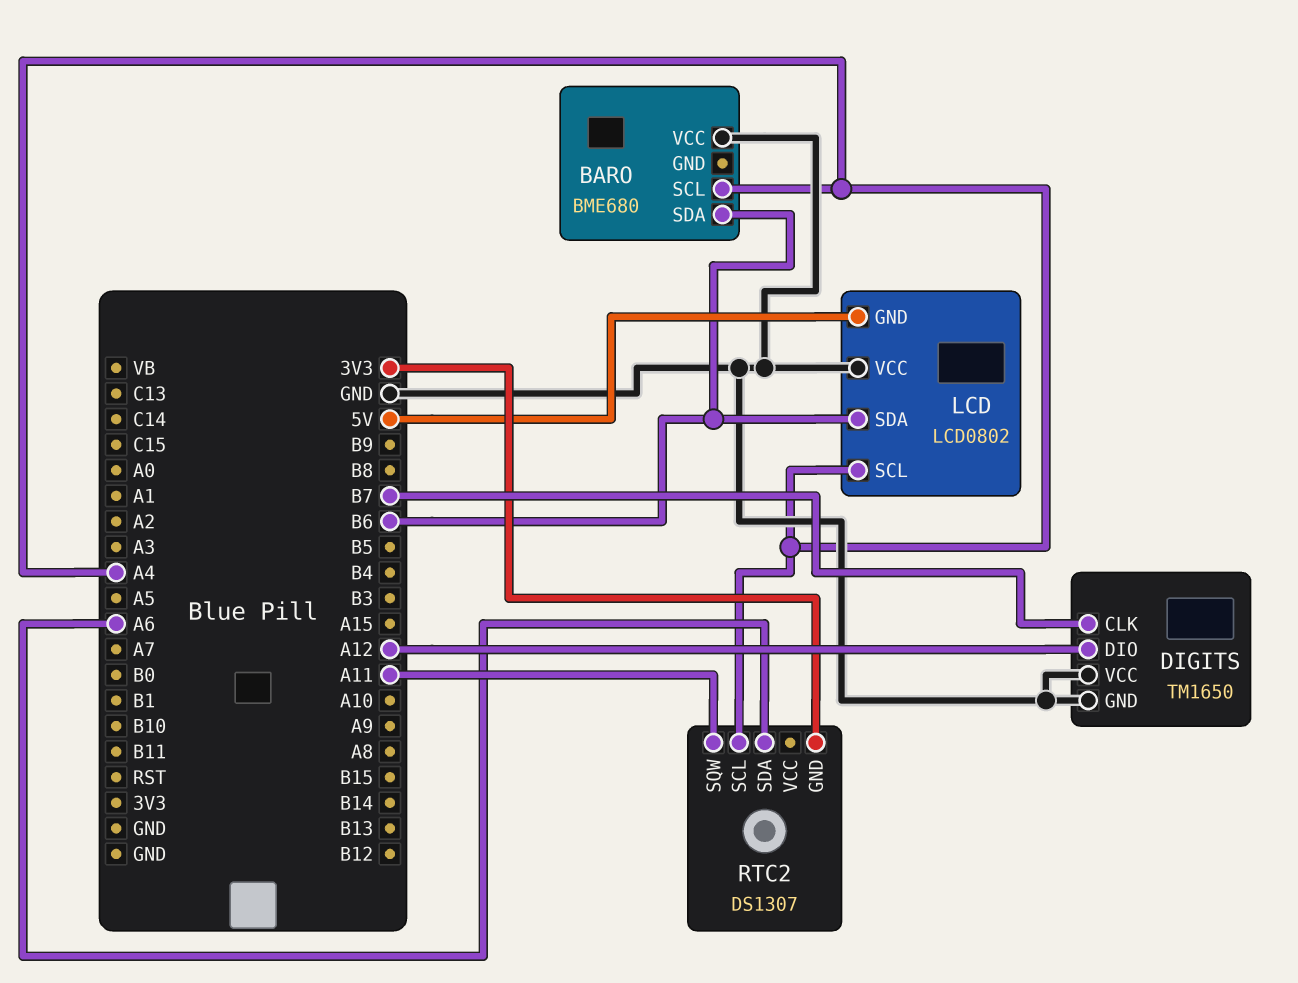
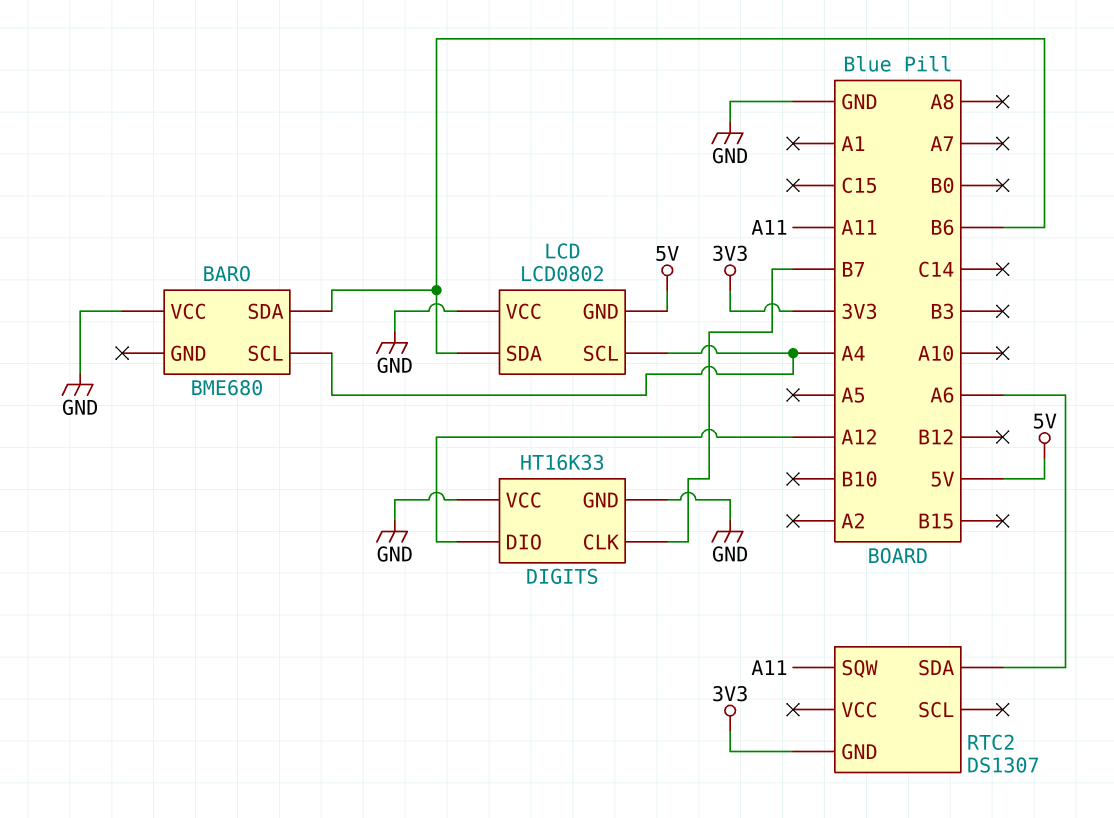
DIGITS: TM1650 -> HT16K33
RTC2 pin SCL: A4 -> none

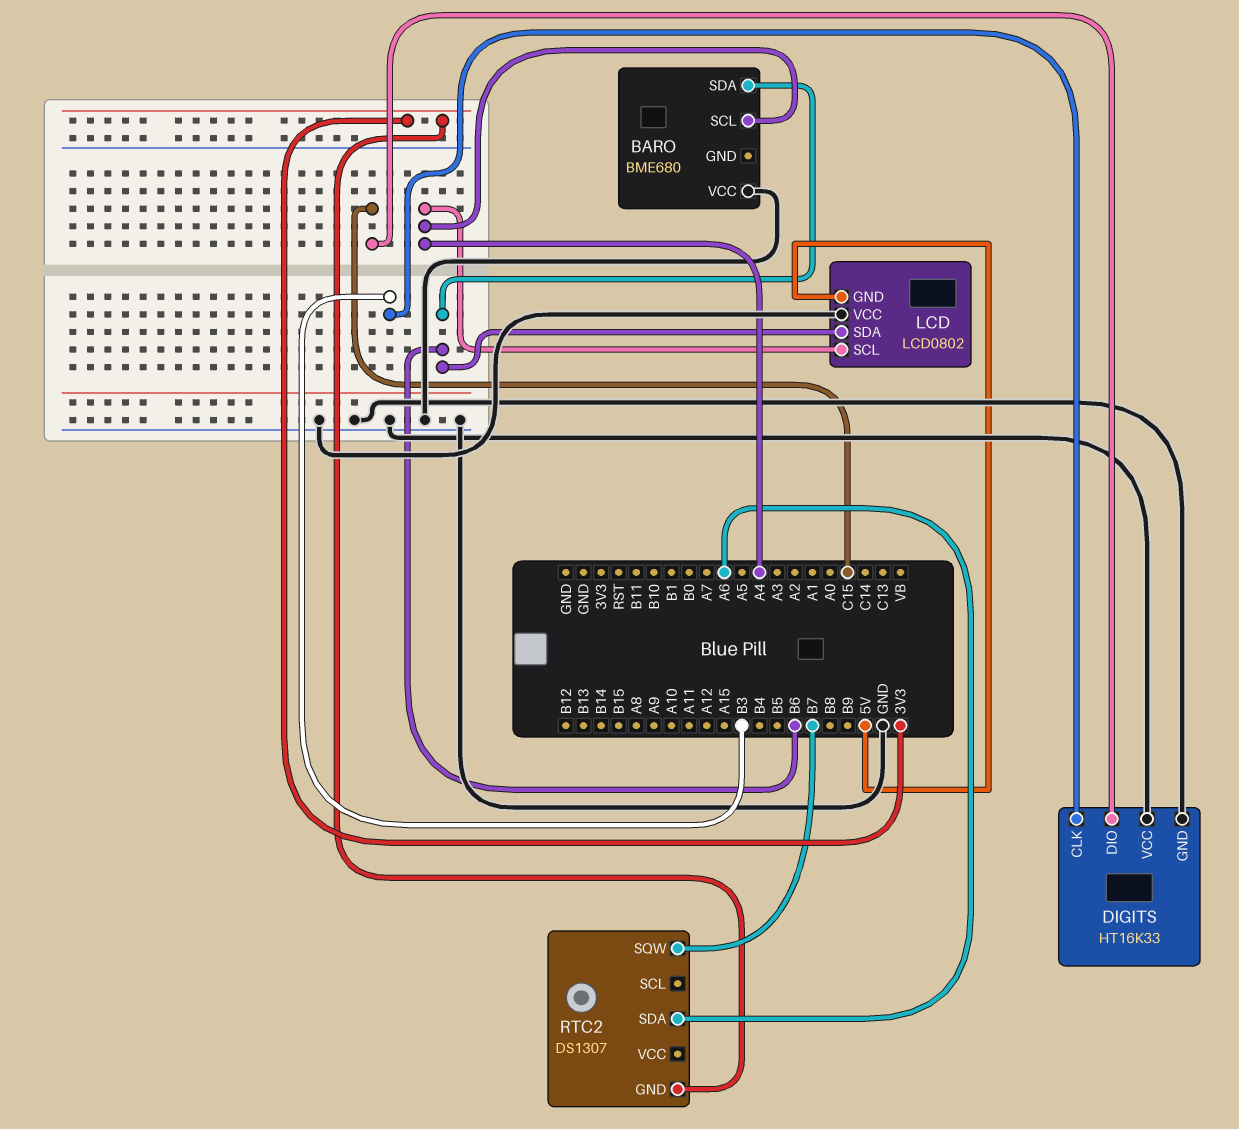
DIGITS pin CLK: B7 -> B3
DIGITS pin DIO: A12 -> C15
RTC2 pin SQW: A11 -> B7

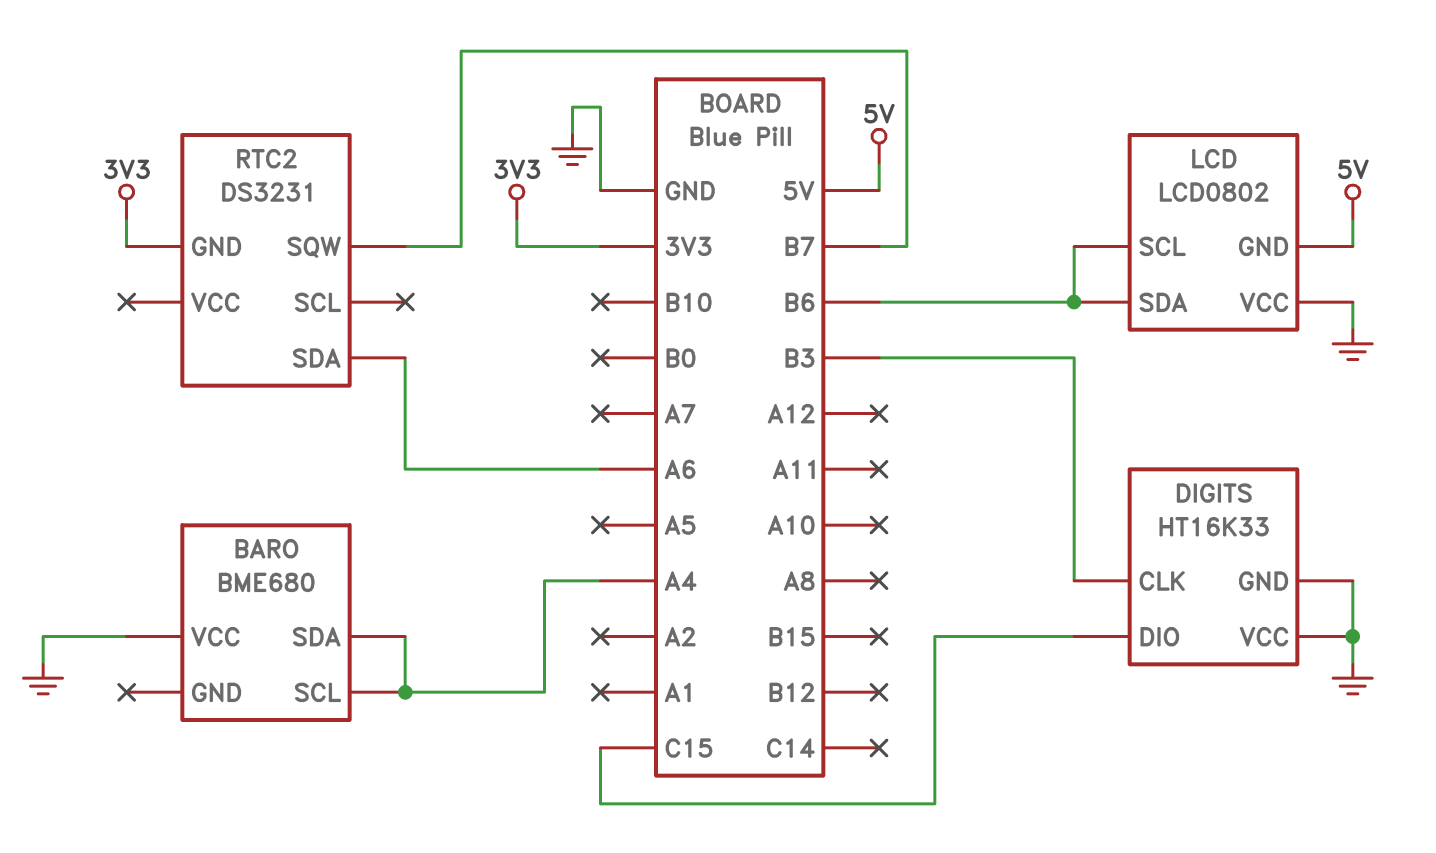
BARO pin SDA: B6 -> A4
LCD pin SCL: A4 -> B6
RTC2: DS1307 -> DS3231

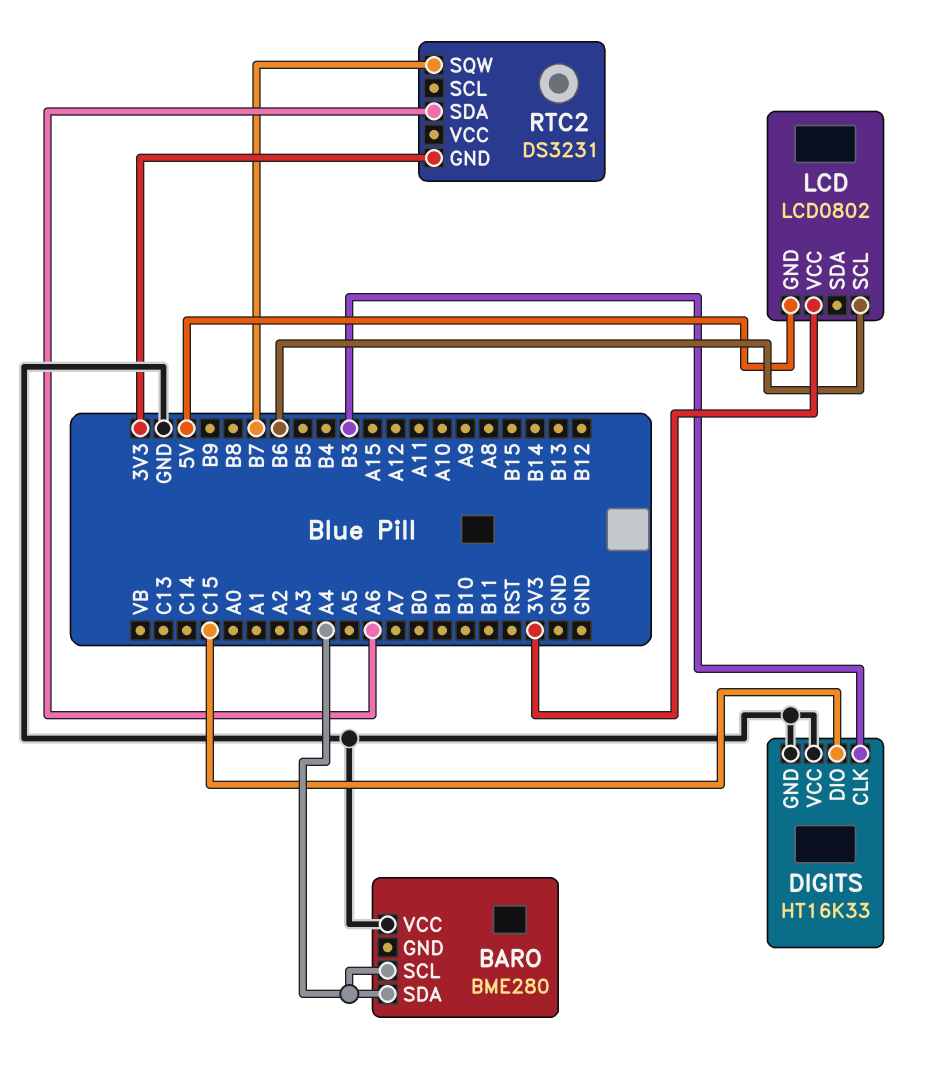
BARO: BME680 -> BME280
LCD pin SDA: B6 -> none
LCD pin VCC: GND -> 3V3

